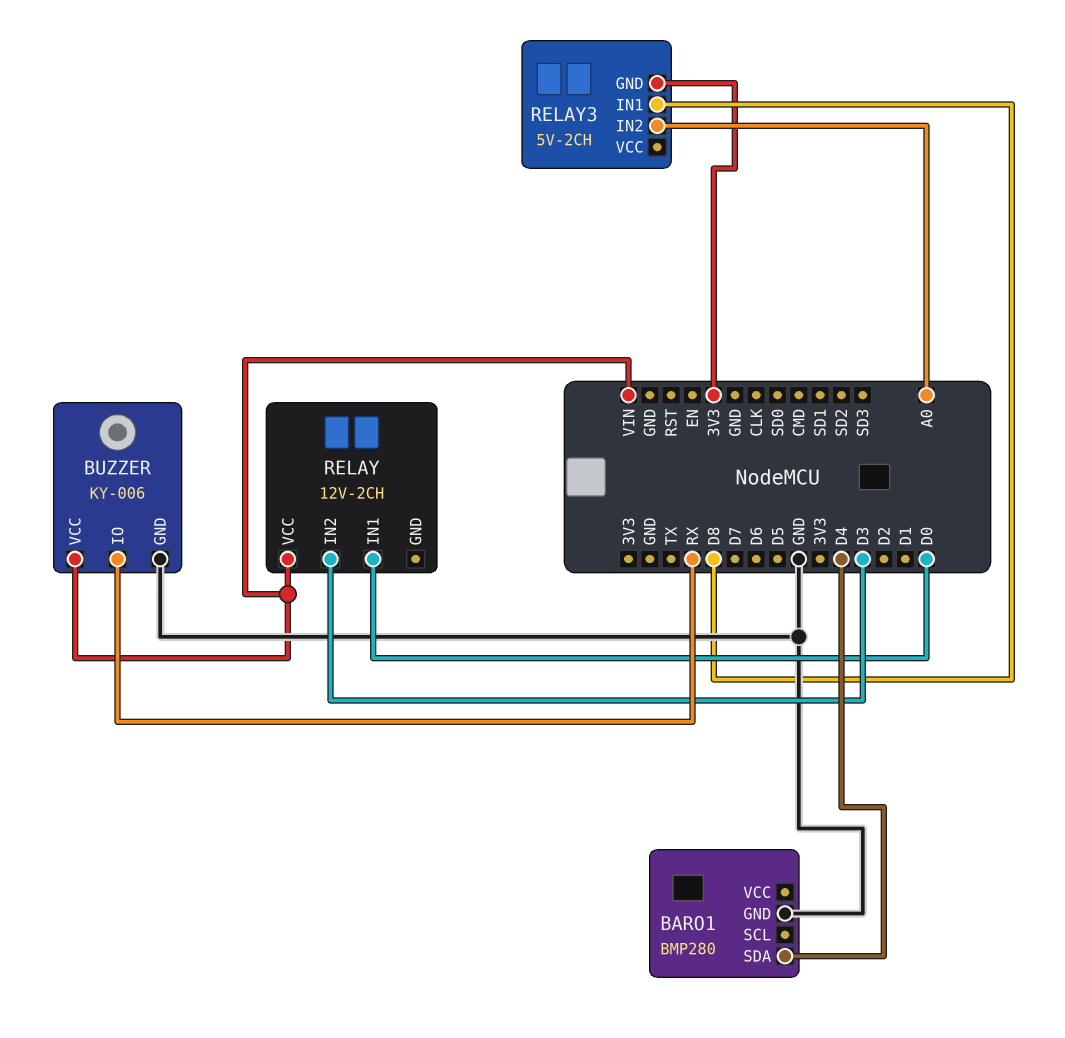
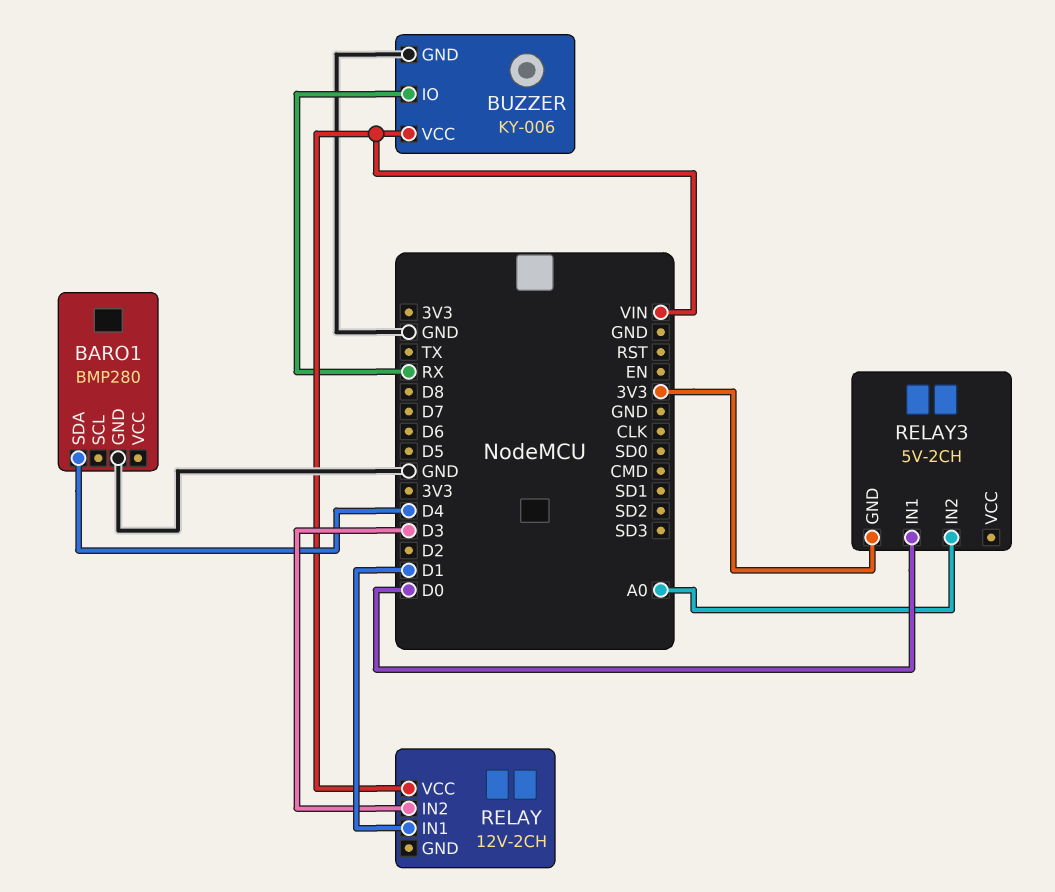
RELAY pin IN1: D0 -> D1
RELAY3 pin IN1: D8 -> D0

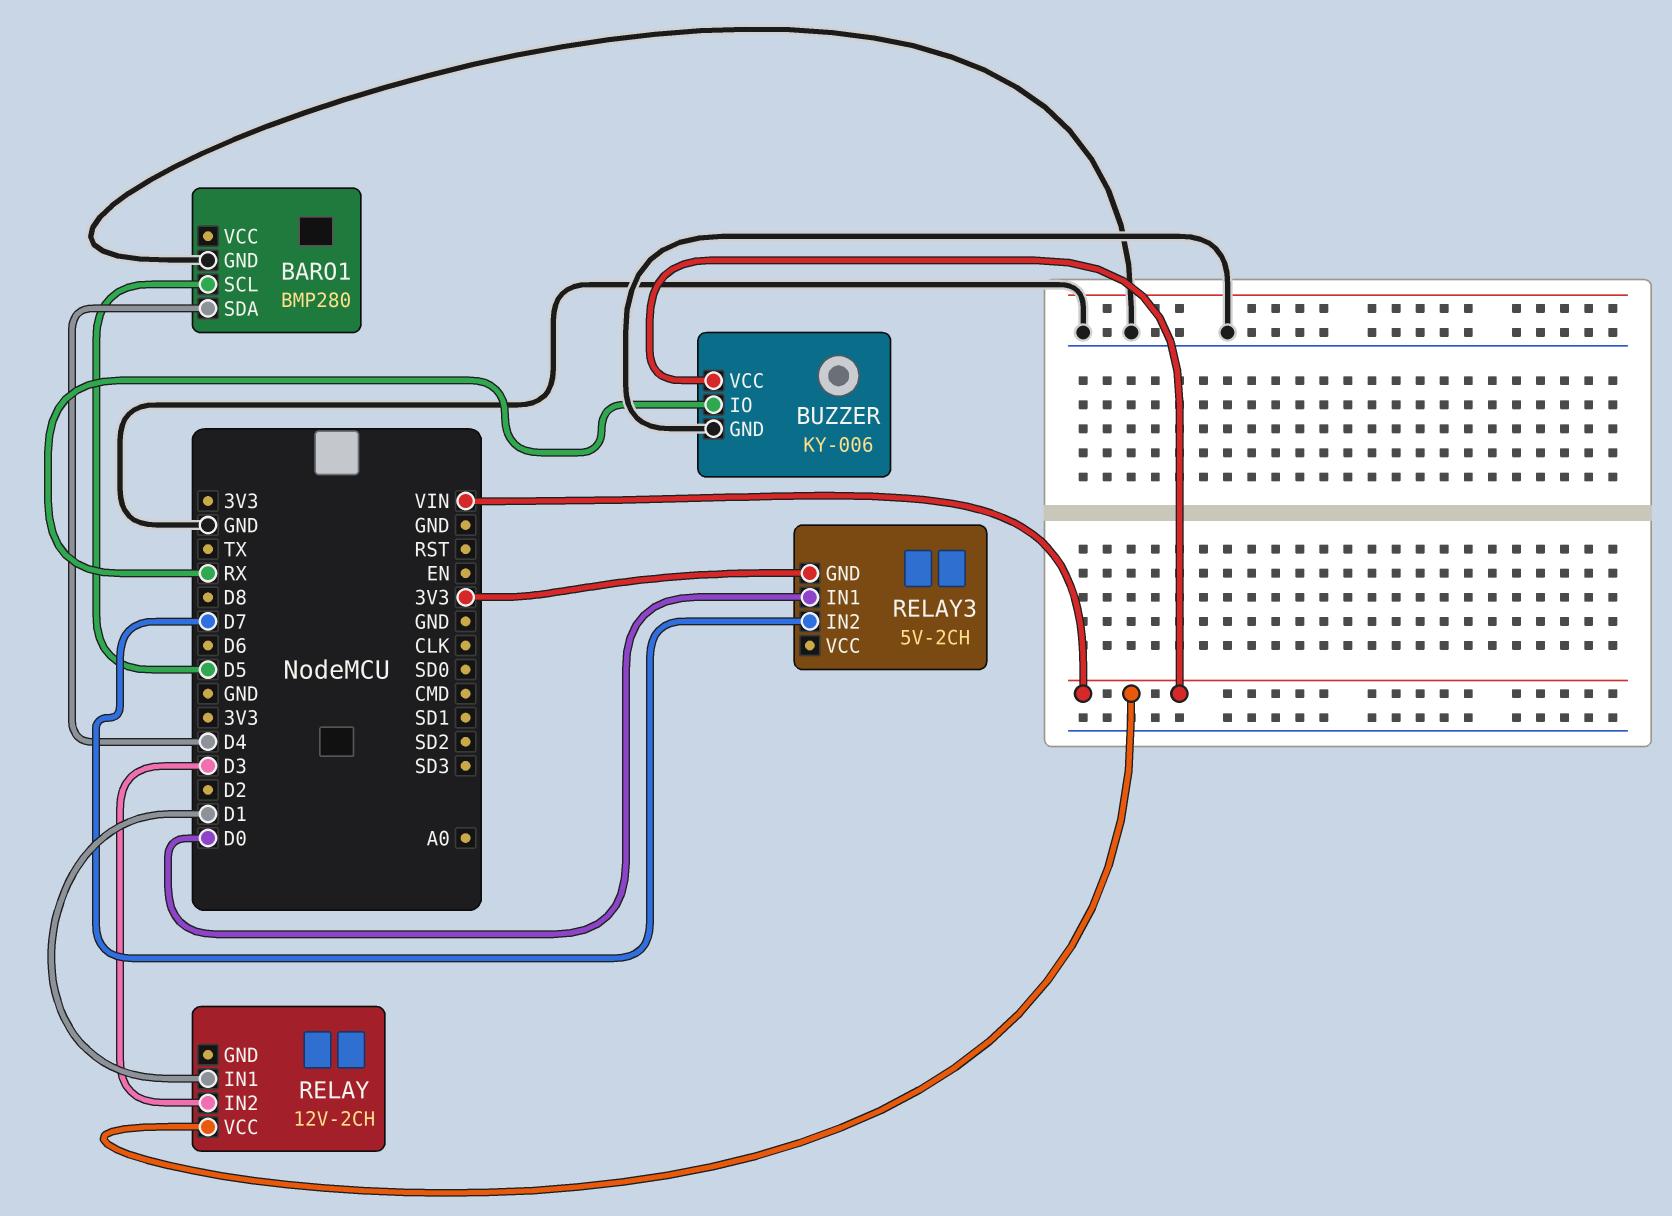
BARO1 pin SCL: none -> D5
RELAY3 pin IN2: A0 -> D7

